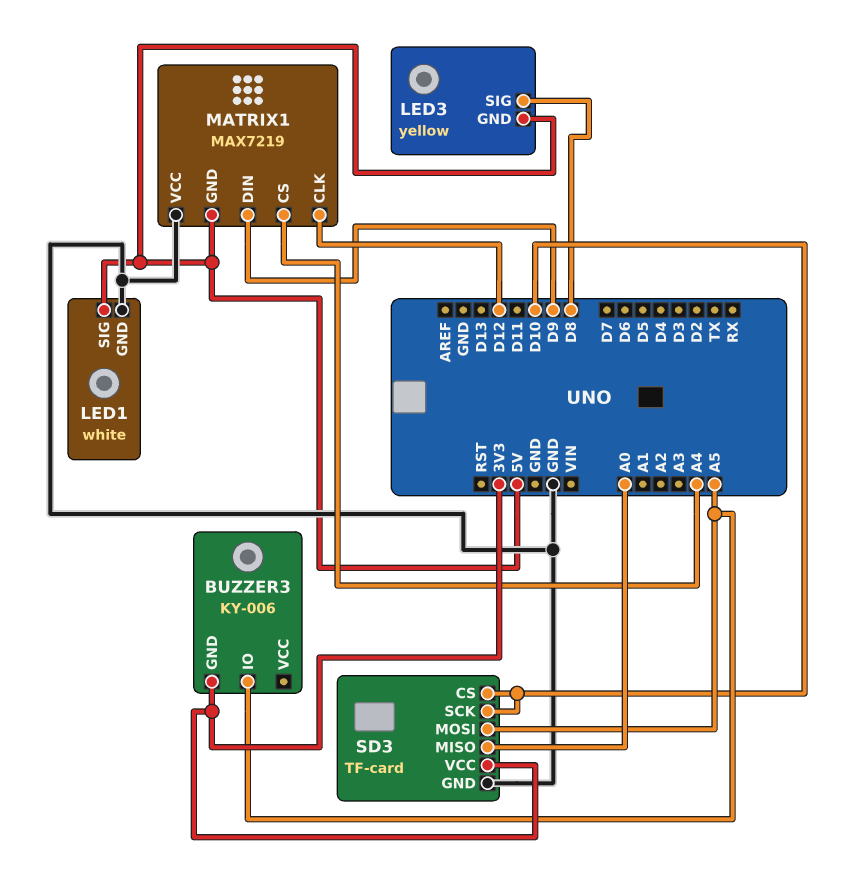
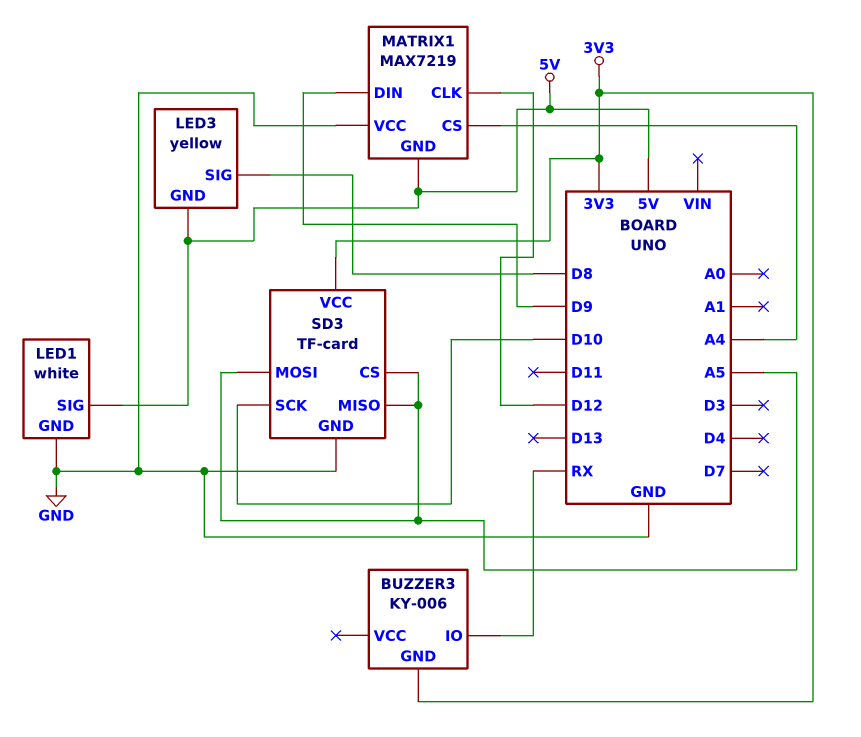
BUZZER3 pin IO: A5 -> RX
SD3 pin CS: D10 -> A5
SD3 pin MISO: A0 -> A5

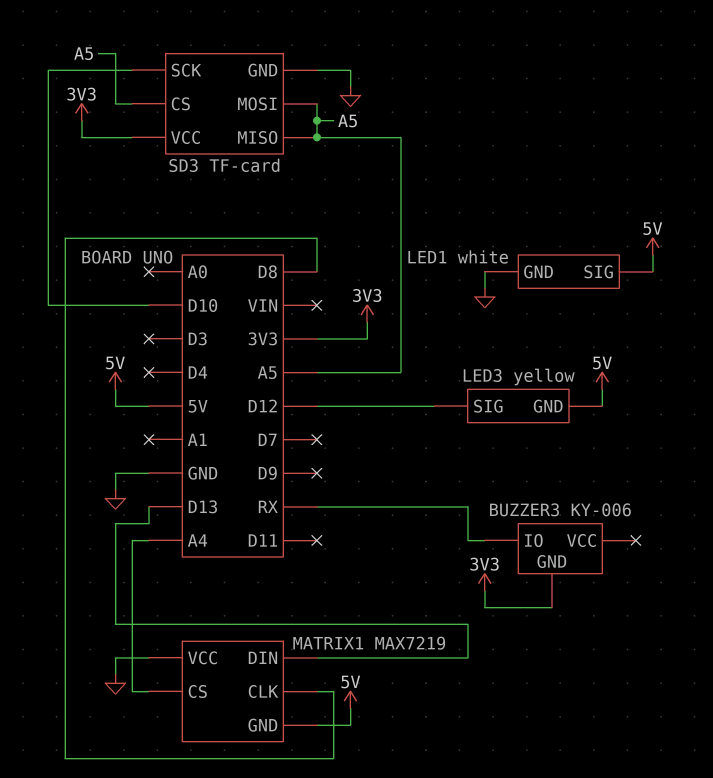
LED3 pin SIG: D8 -> D12
MATRIX1 pin CLK: D12 -> D8
MATRIX1 pin DIN: D9 -> D13

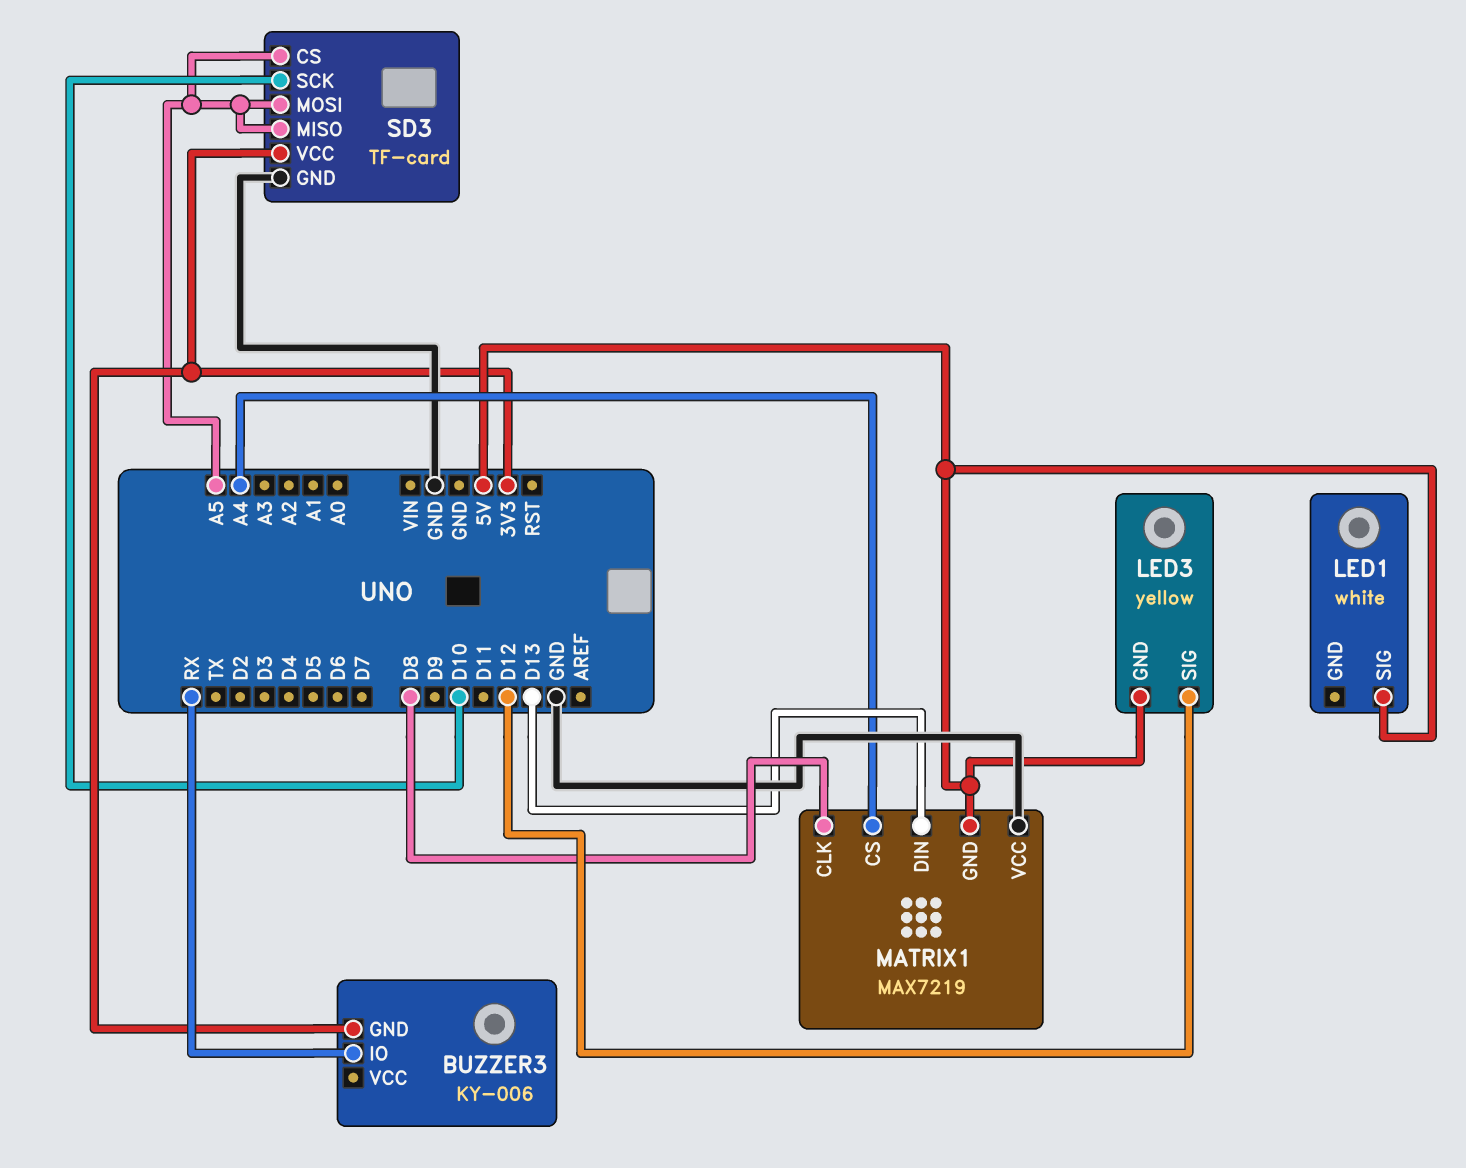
LED1 pin GND: GND -> none

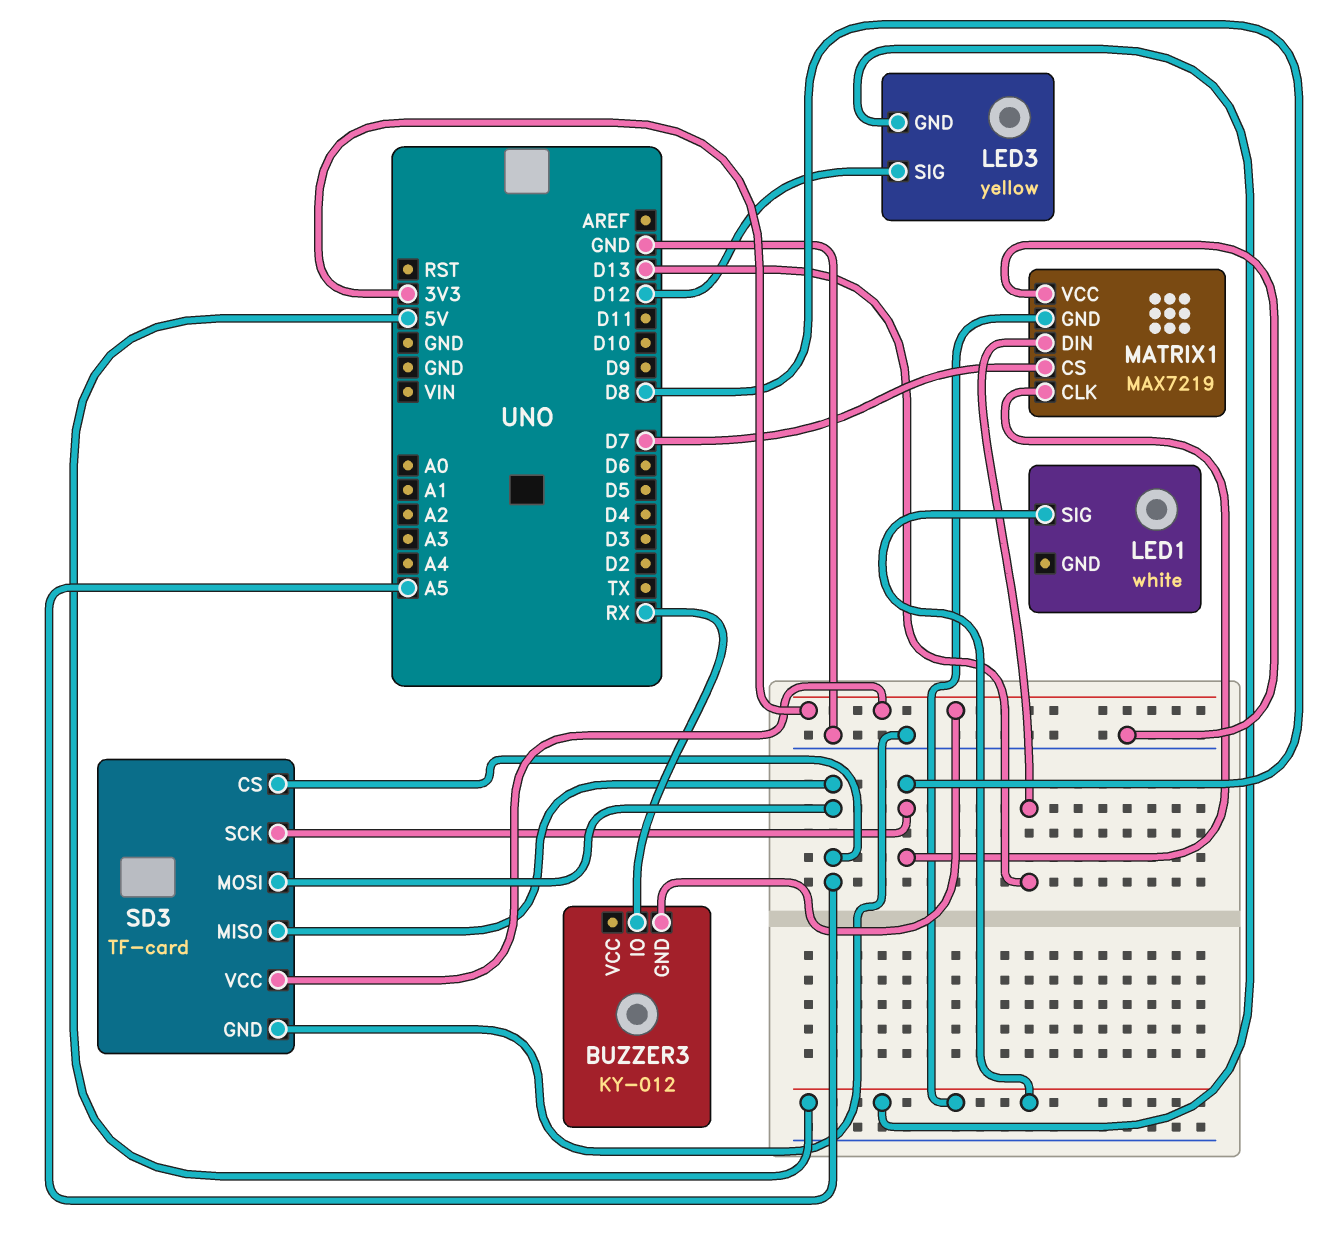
BUZZER3: KY-006 -> KY-012
MATRIX1 pin CS: A4 -> D7
SD3 pin SCK: D10 -> D8

